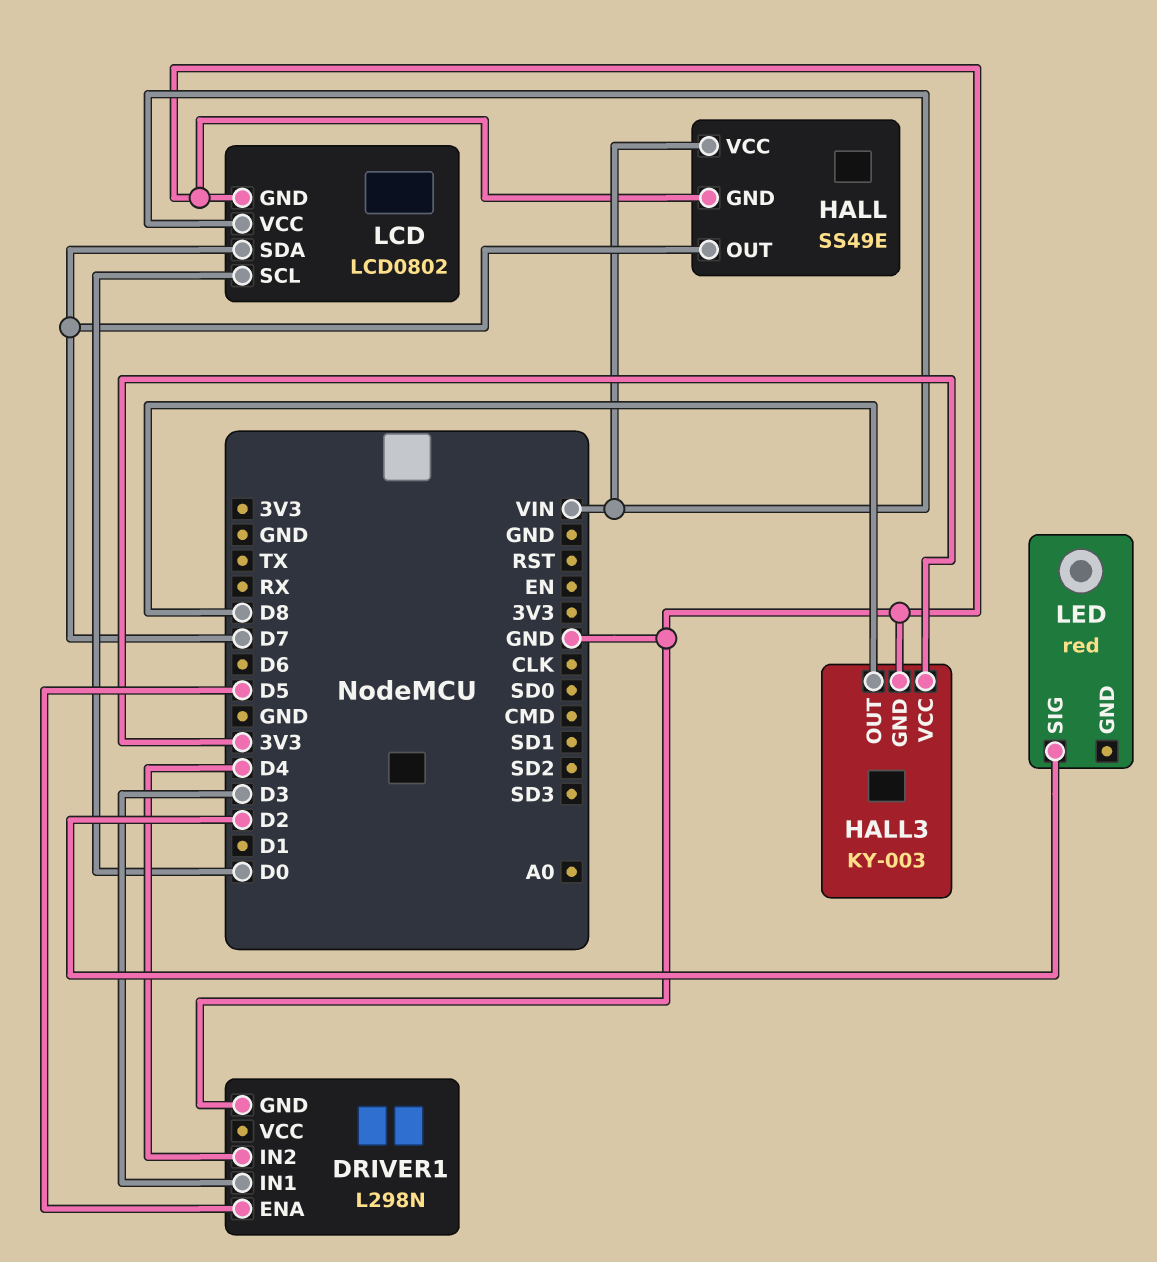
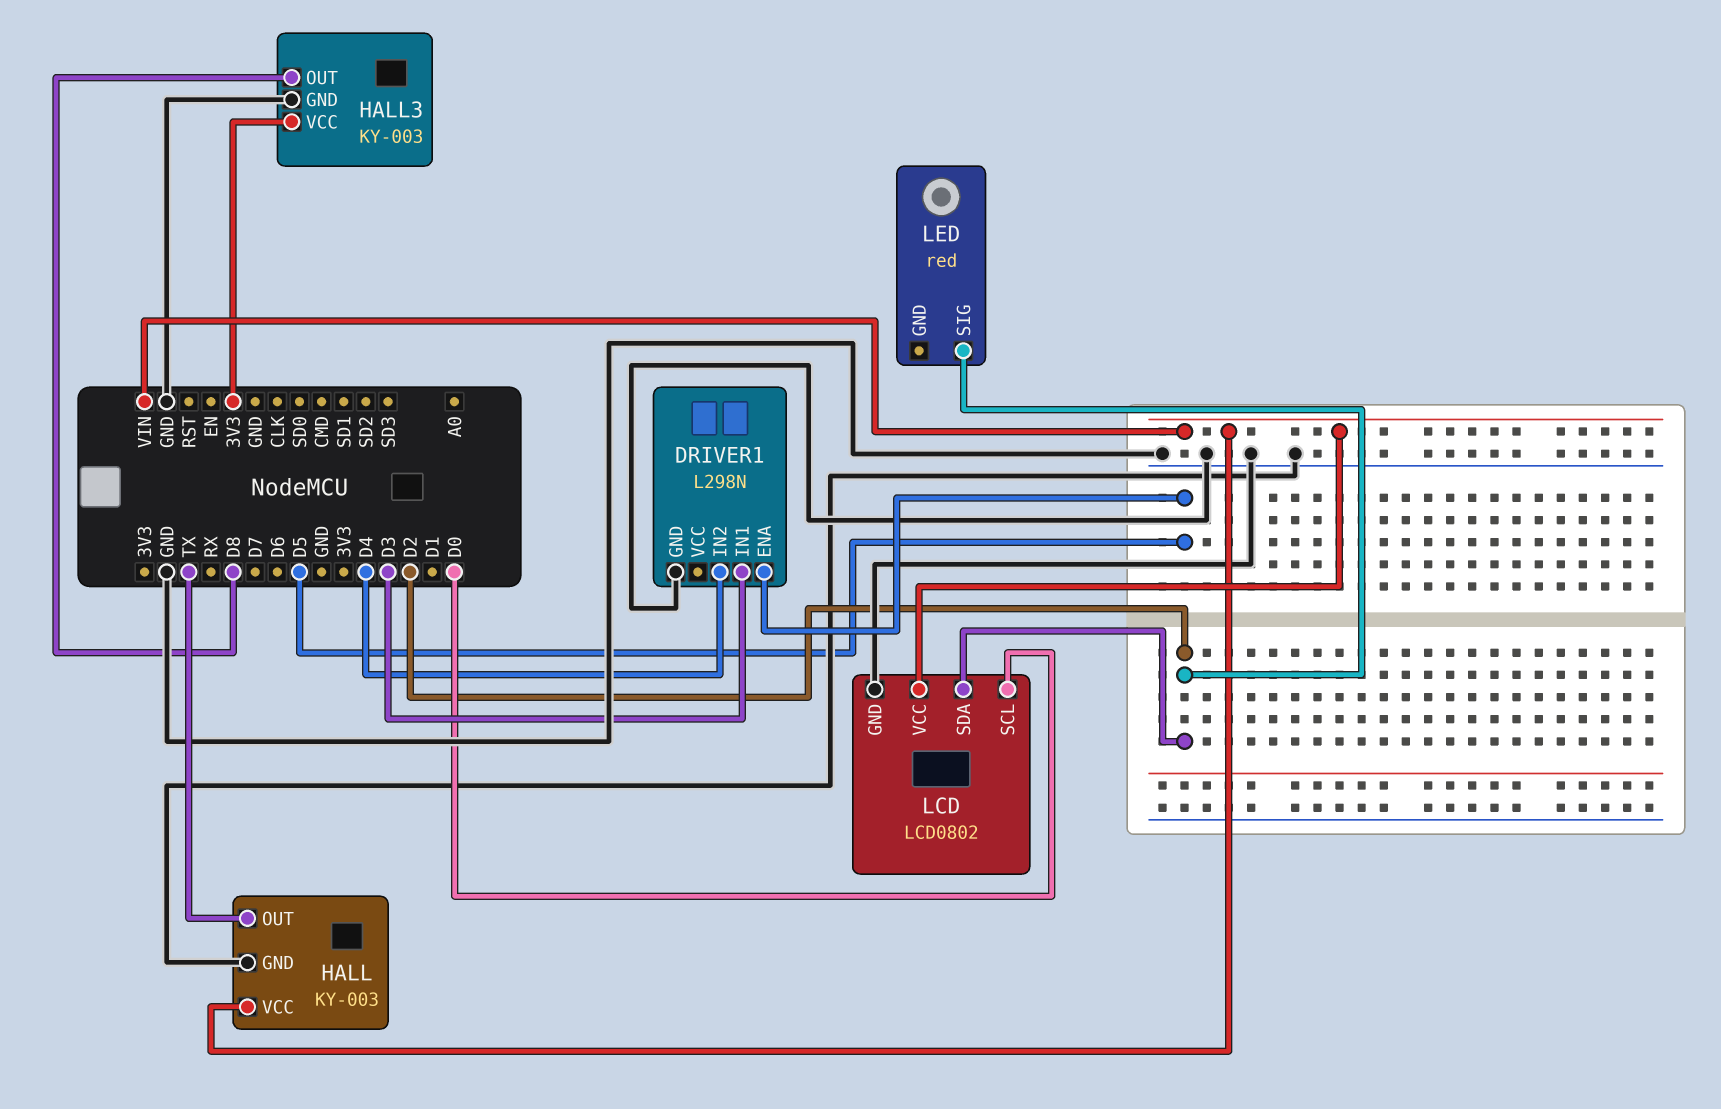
HALL: SS49E -> KY-003
HALL pin OUT: D7 -> TX
LCD pin SDA: D7 -> D2

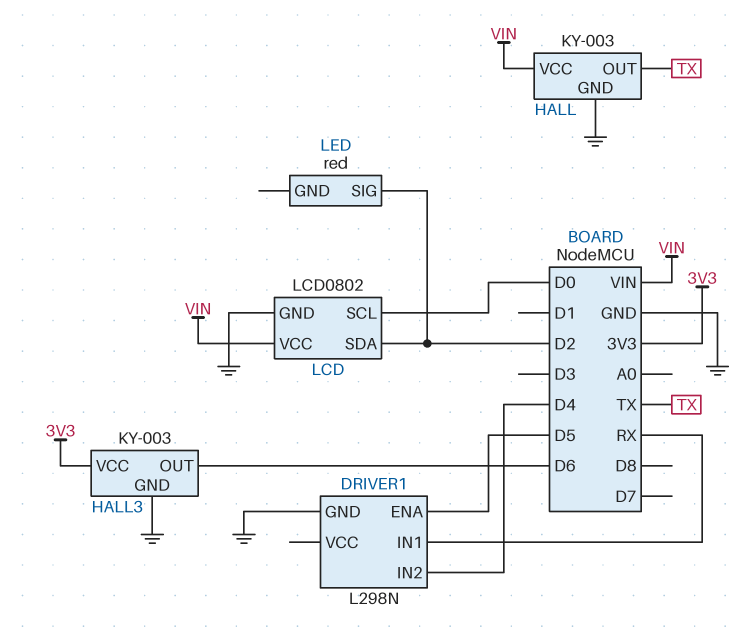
DRIVER1 pin IN1: D3 -> RX
HALL3 pin OUT: D8 -> D6

